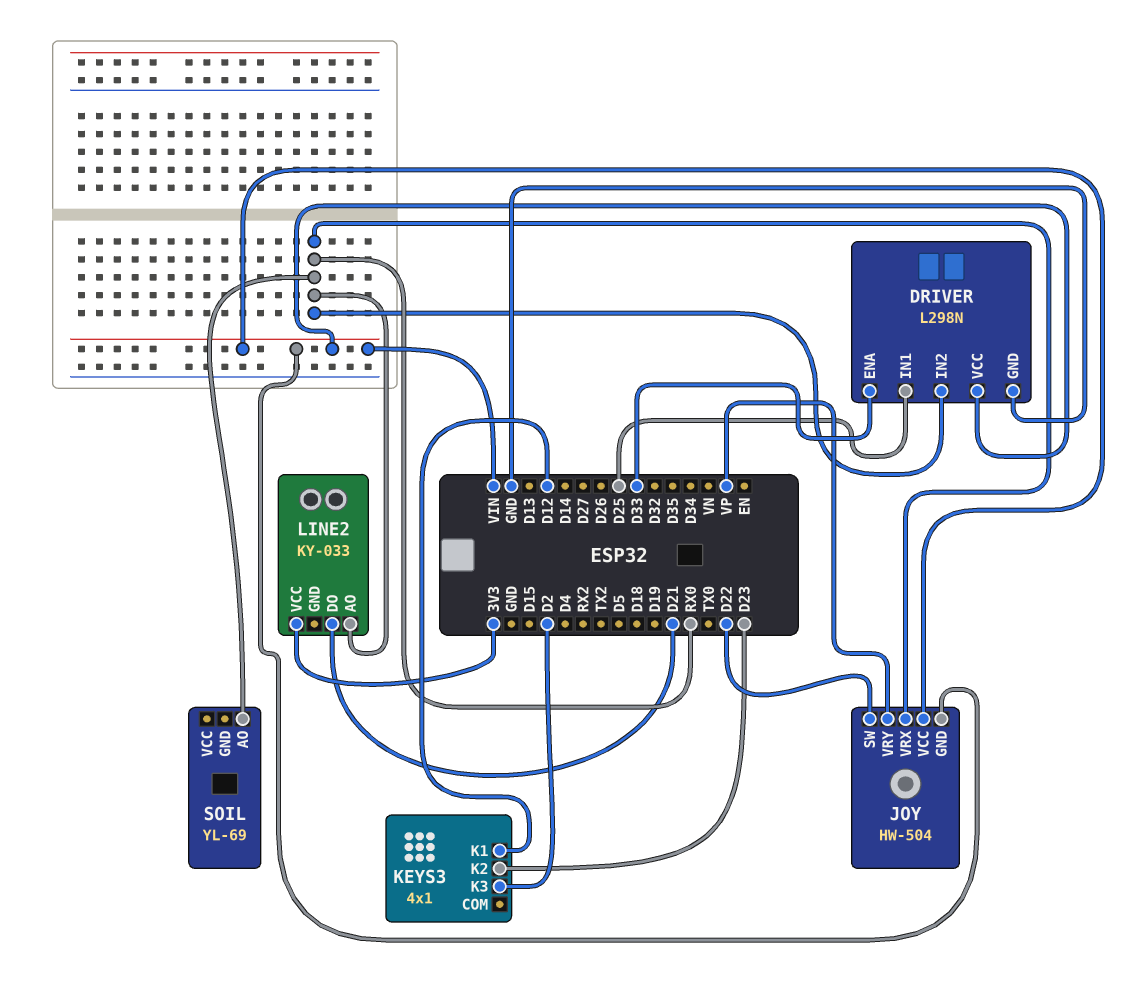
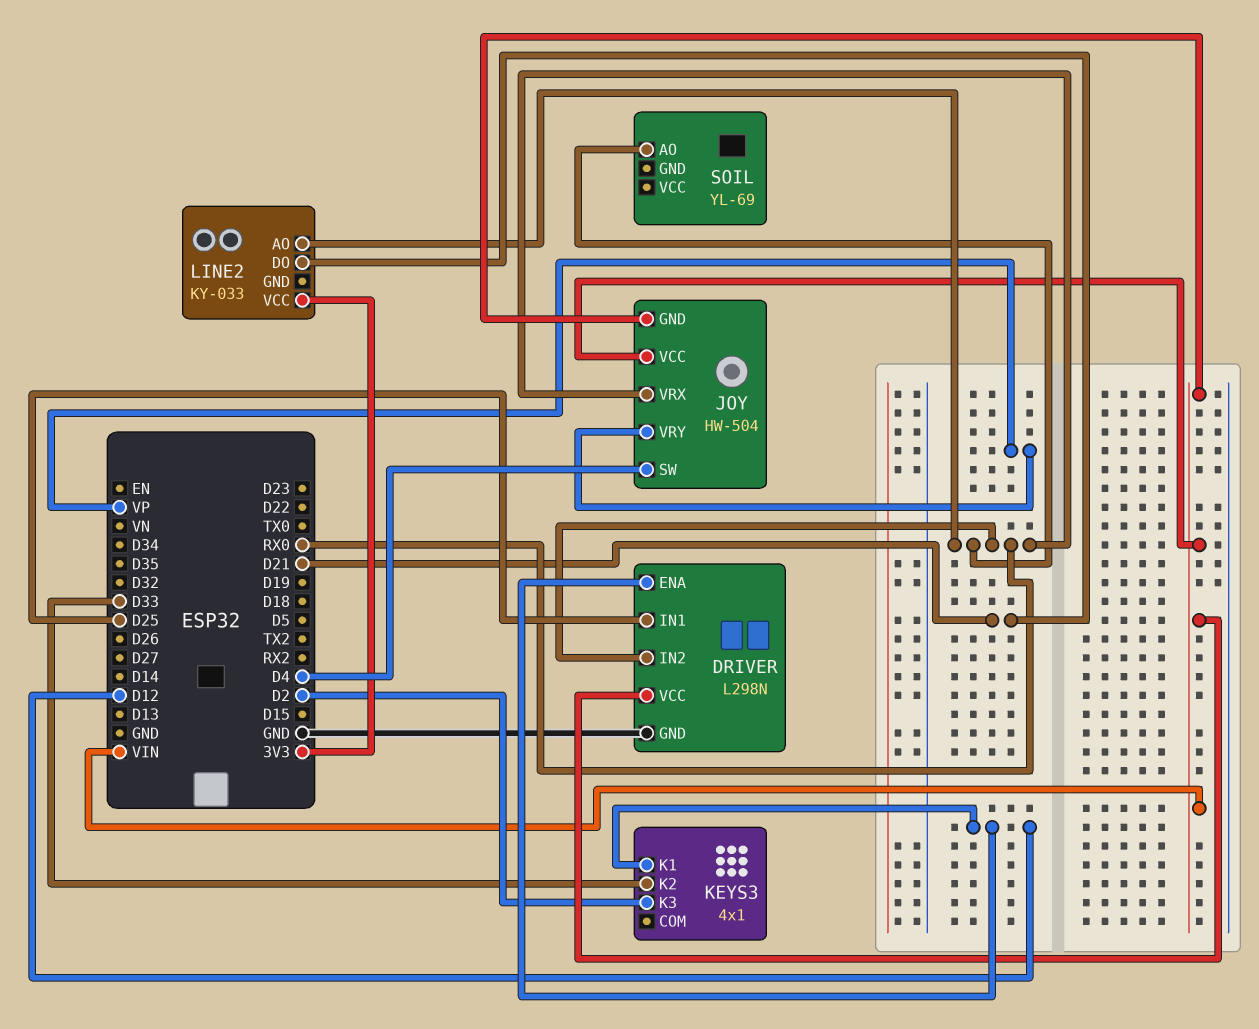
DRIVER pin ENA: D33 -> D12
JOY pin SW: D22 -> D4
KEYS3 pin K2: D23 -> D33

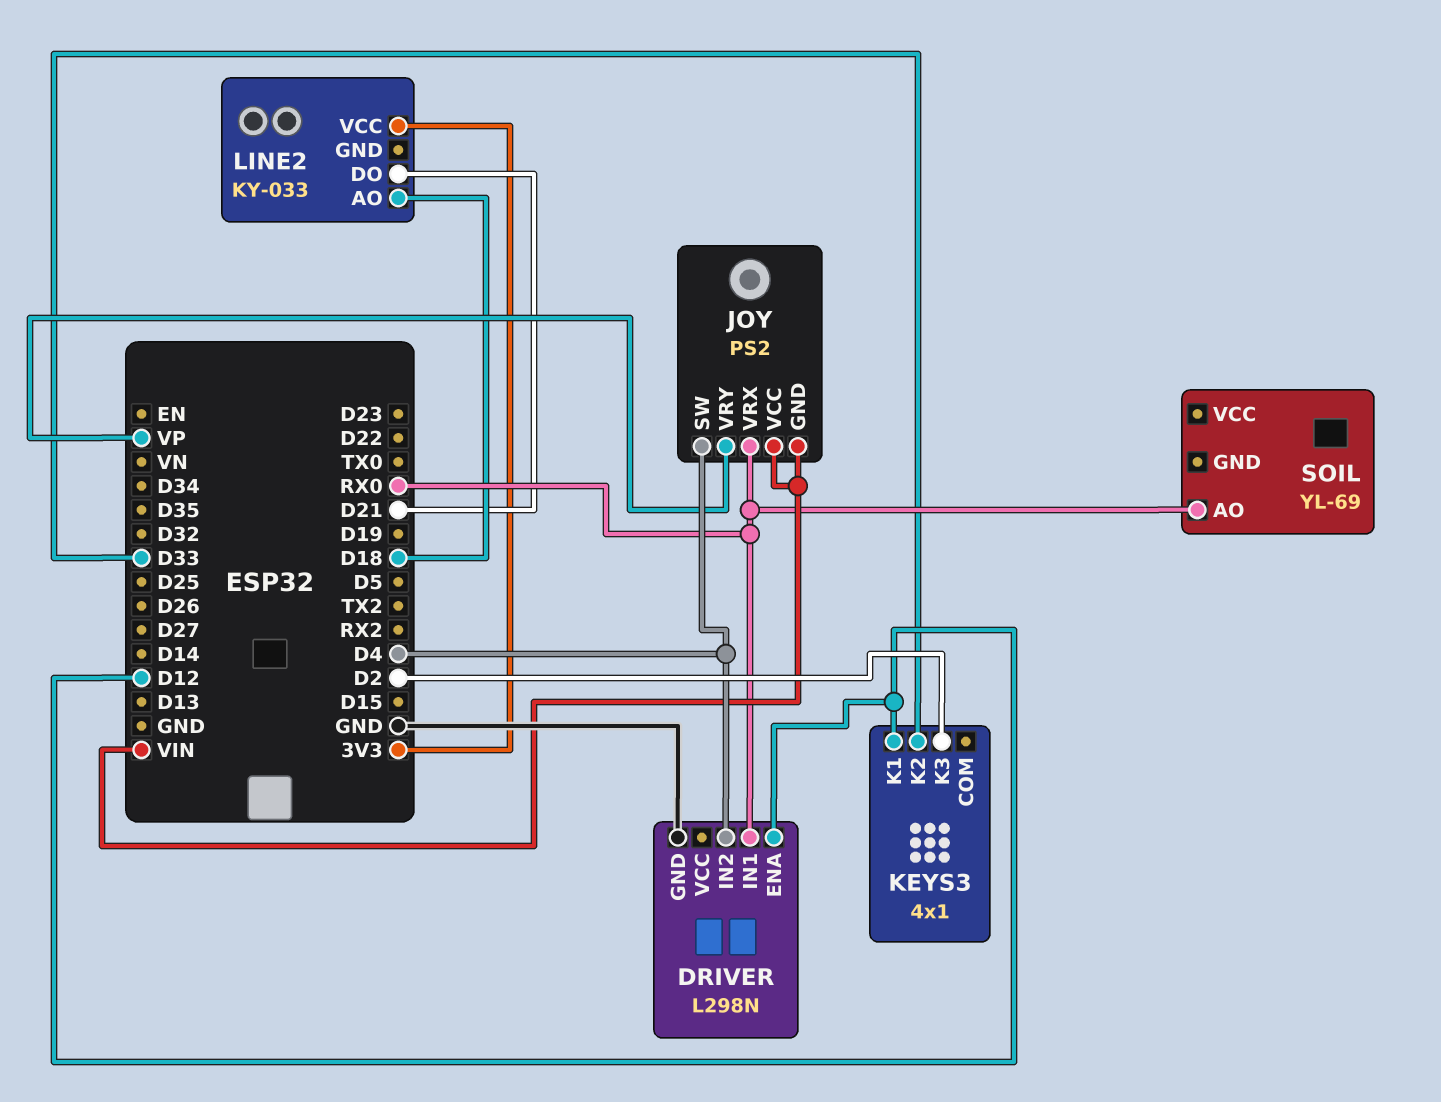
DRIVER pin IN1: D25 -> RX0
DRIVER pin IN2: RX0 -> D4
DRIVER pin VCC: VIN -> none
JOY: HW-504 -> PS2
LINE2 pin AO: RX0 -> D18

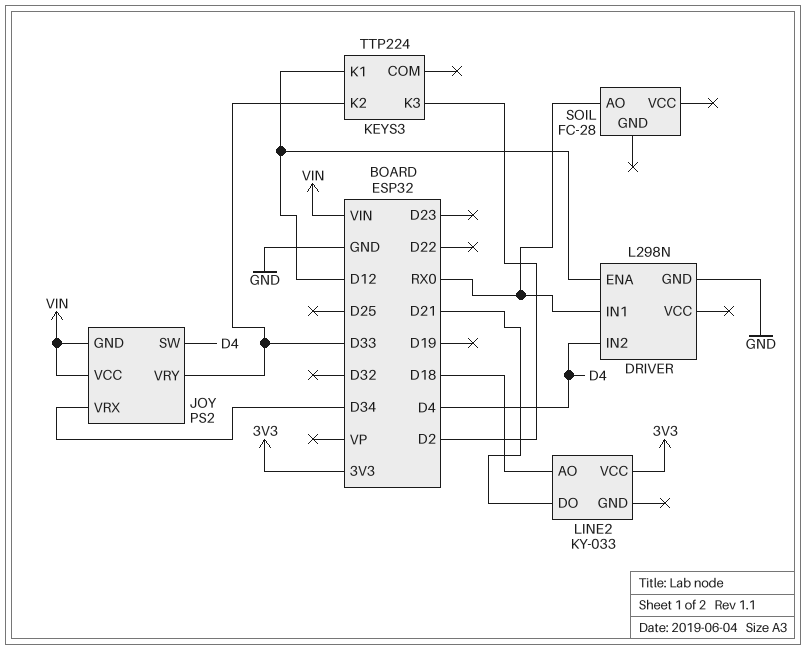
JOY pin VRX: RX0 -> D34
JOY pin VRY: VP -> D33
KEYS3: 4x1 -> TTP224
SOIL: YL-69 -> FC-28

